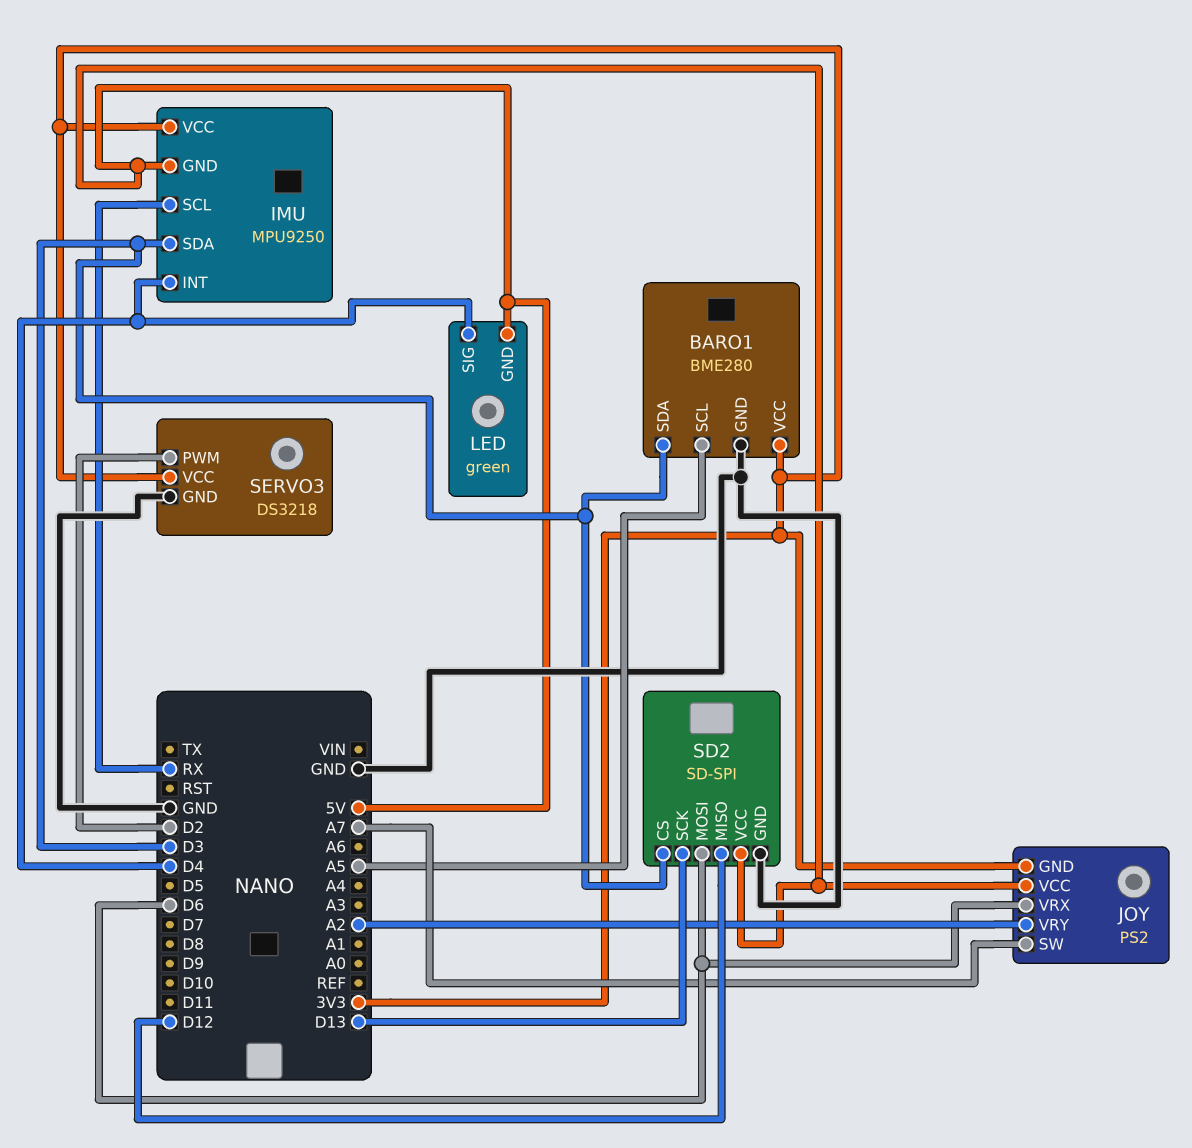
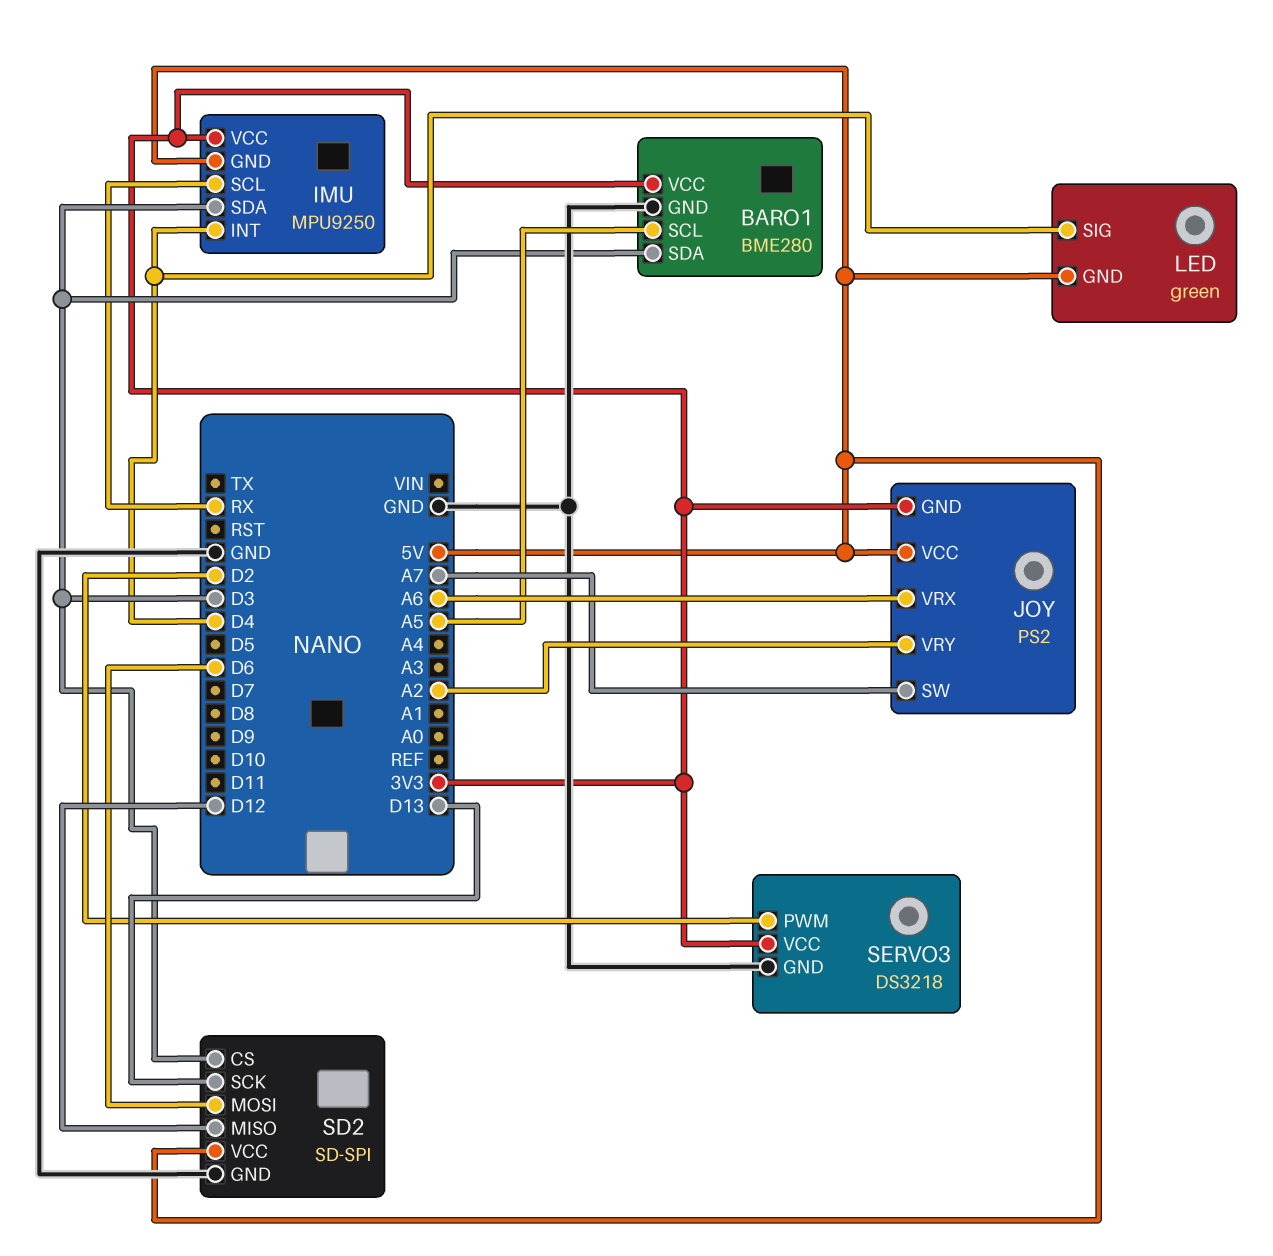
JOY pin VRX: D6 -> A6

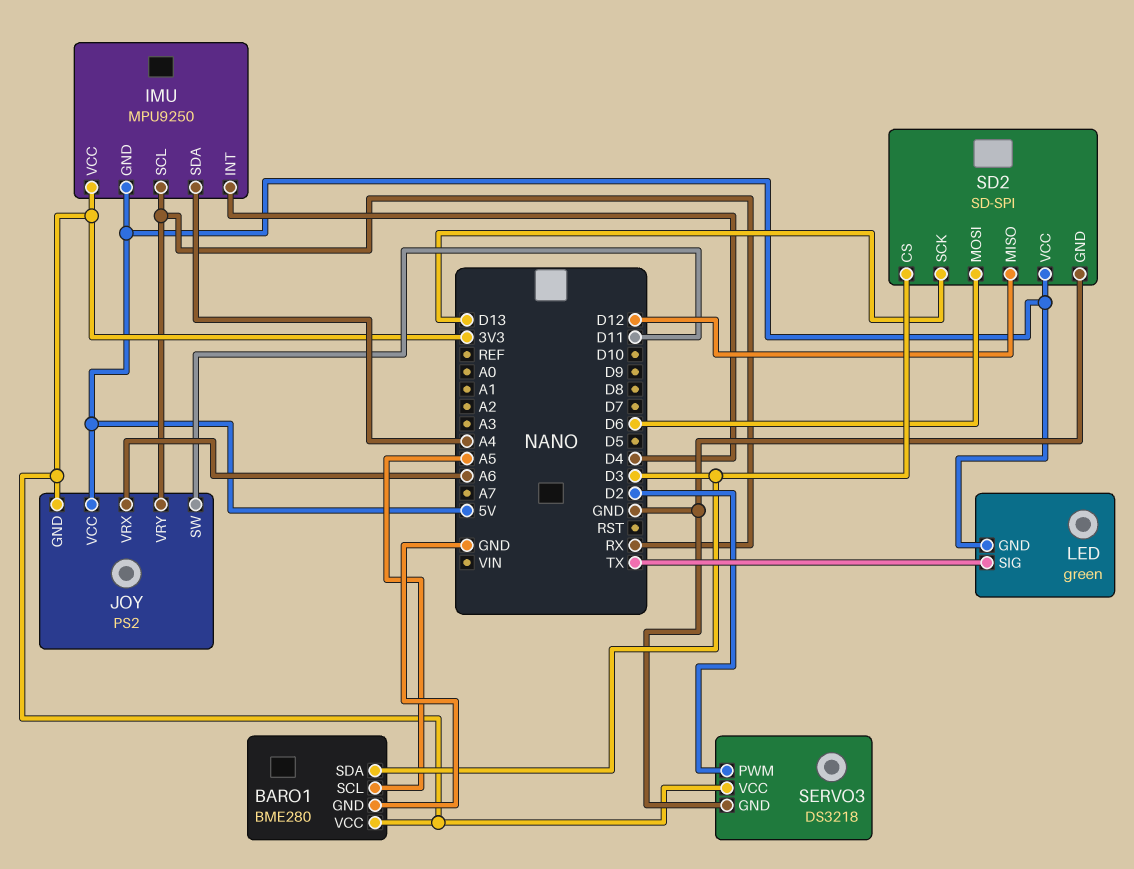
IMU pin SDA: D3 -> A4
JOY pin SW: A7 -> D11
JOY pin VRY: A2 -> RX
LED pin SIG: D4 -> TX

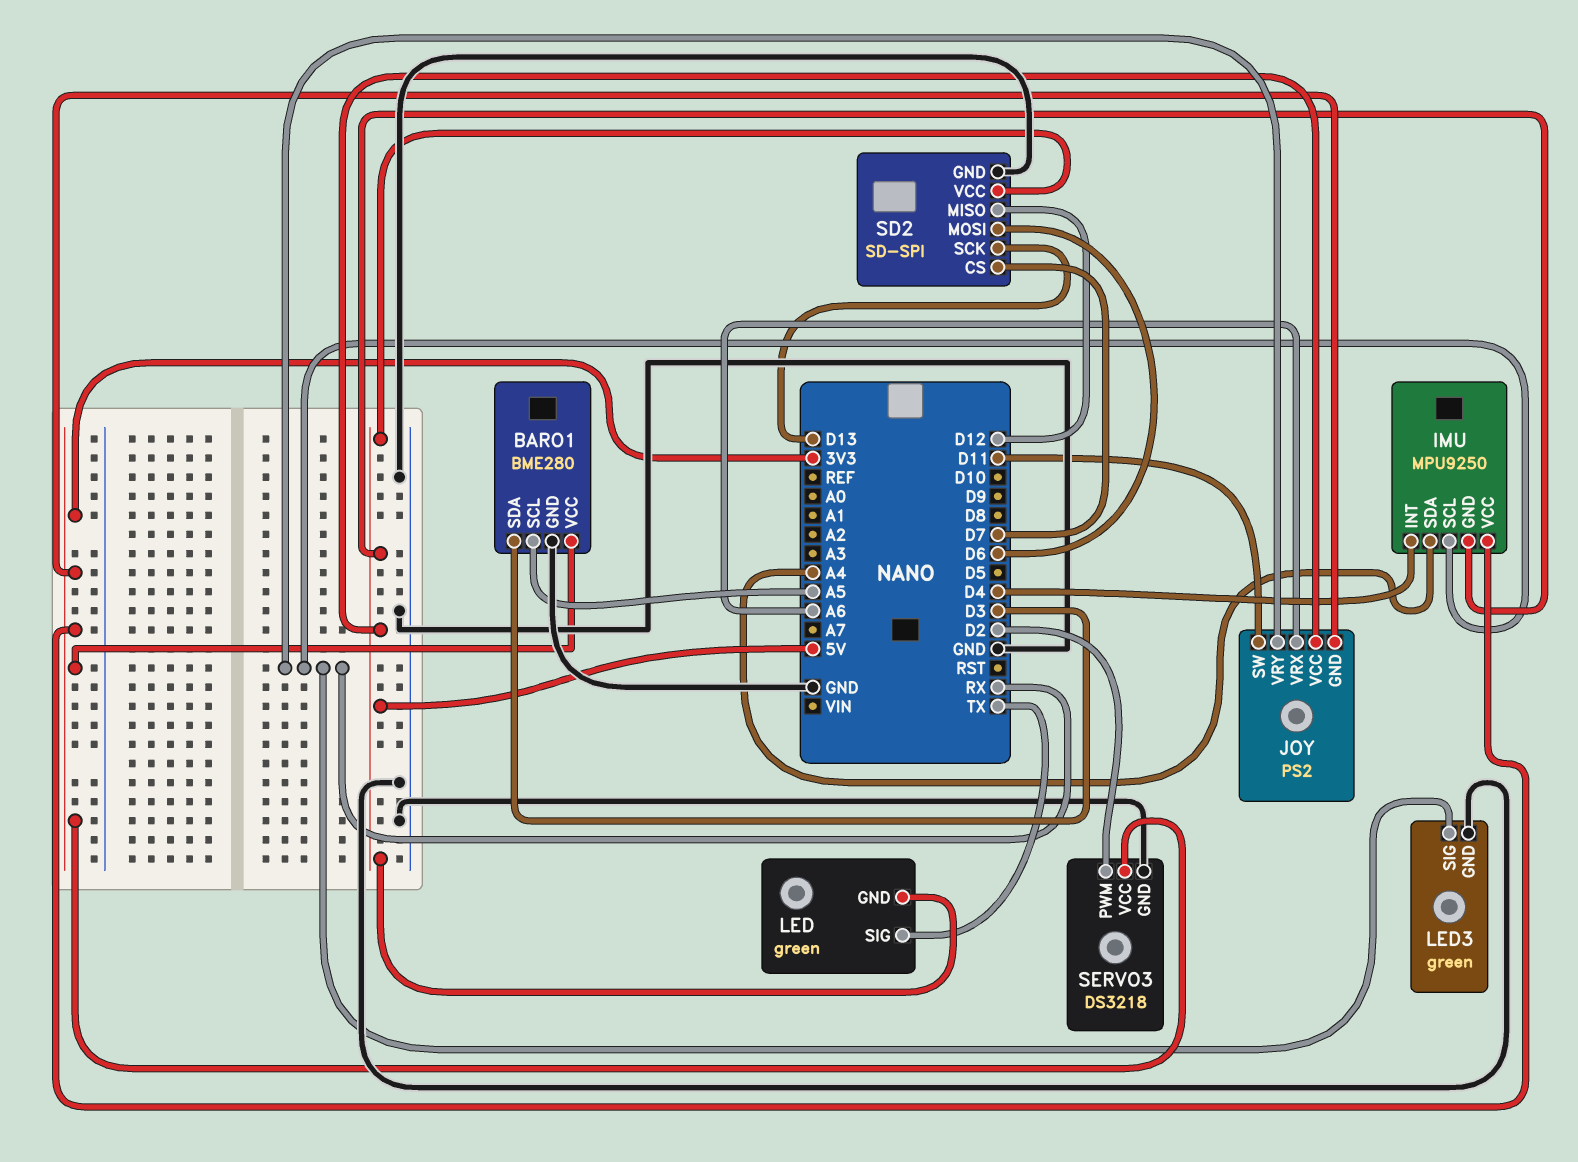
LED3: none -> green
LED3 pin GND: none -> GND
LED3 pin SIG: none -> RX
SD2 pin CS: D3 -> D7

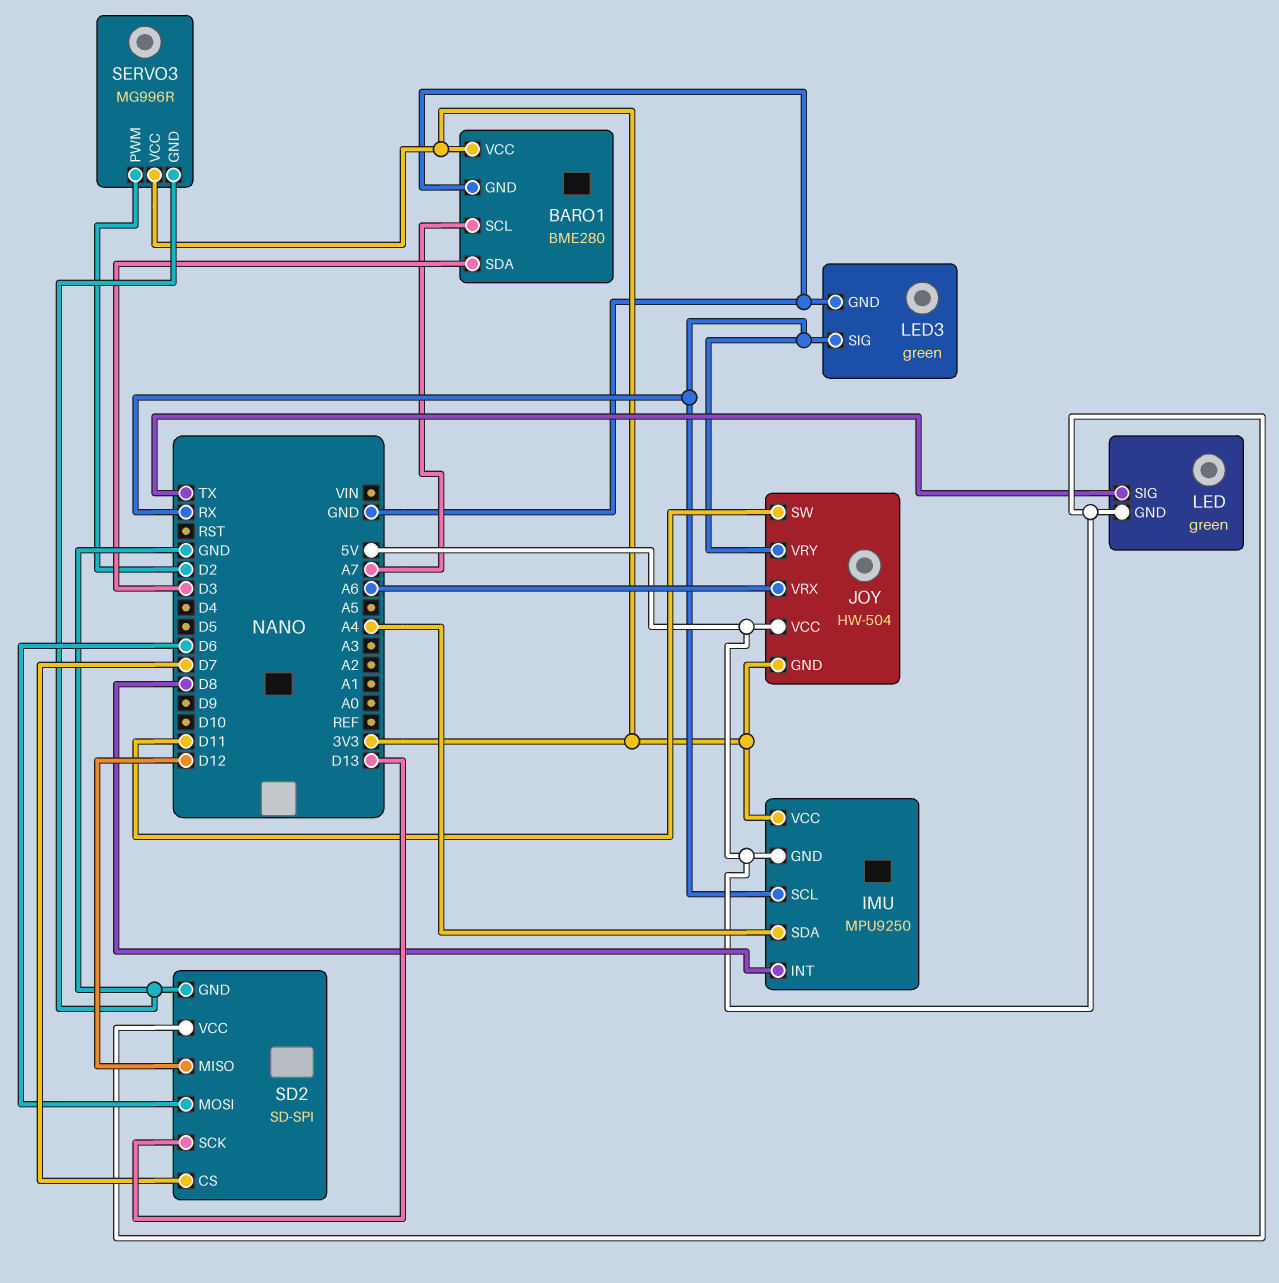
BARO1 pin SCL: A5 -> A7
IMU pin INT: D4 -> D8
JOY: PS2 -> HW-504
SERVO3: DS3218 -> MG996R

